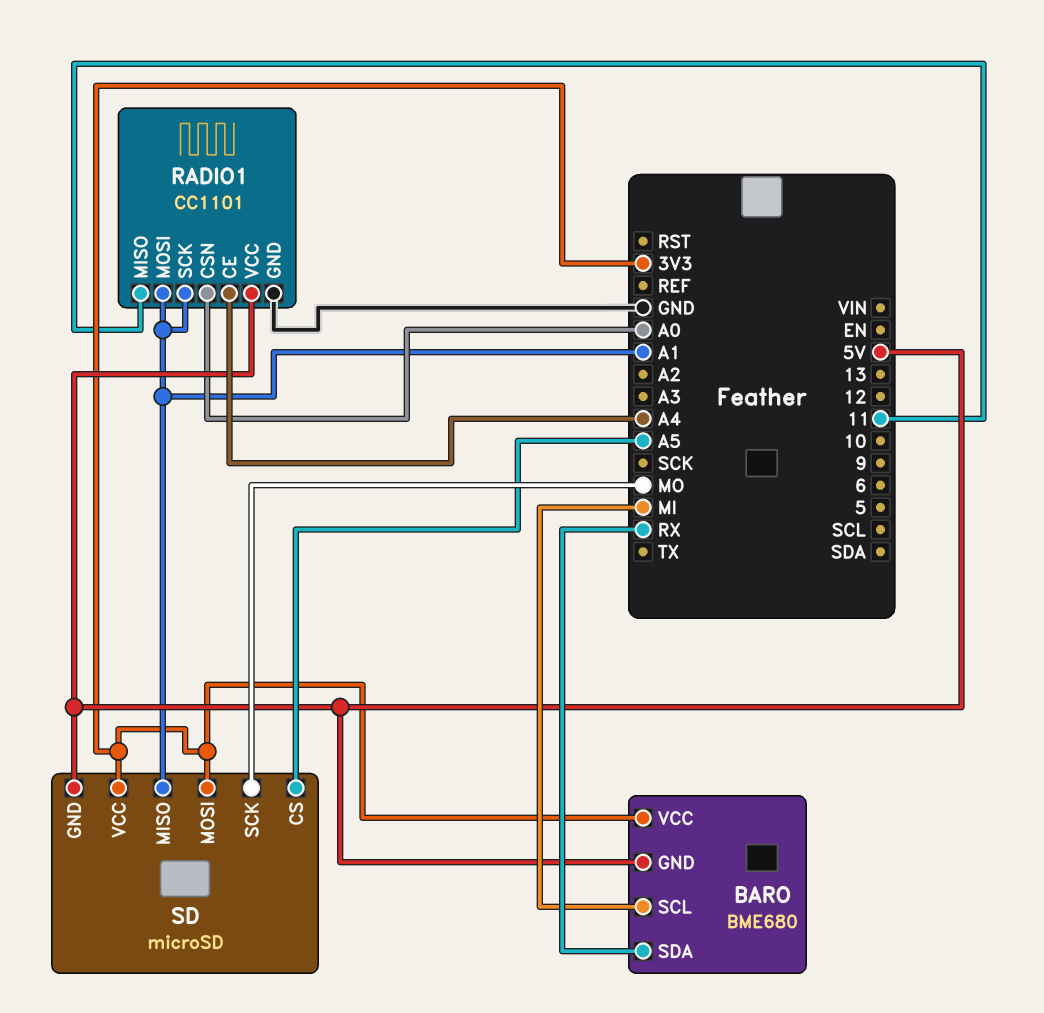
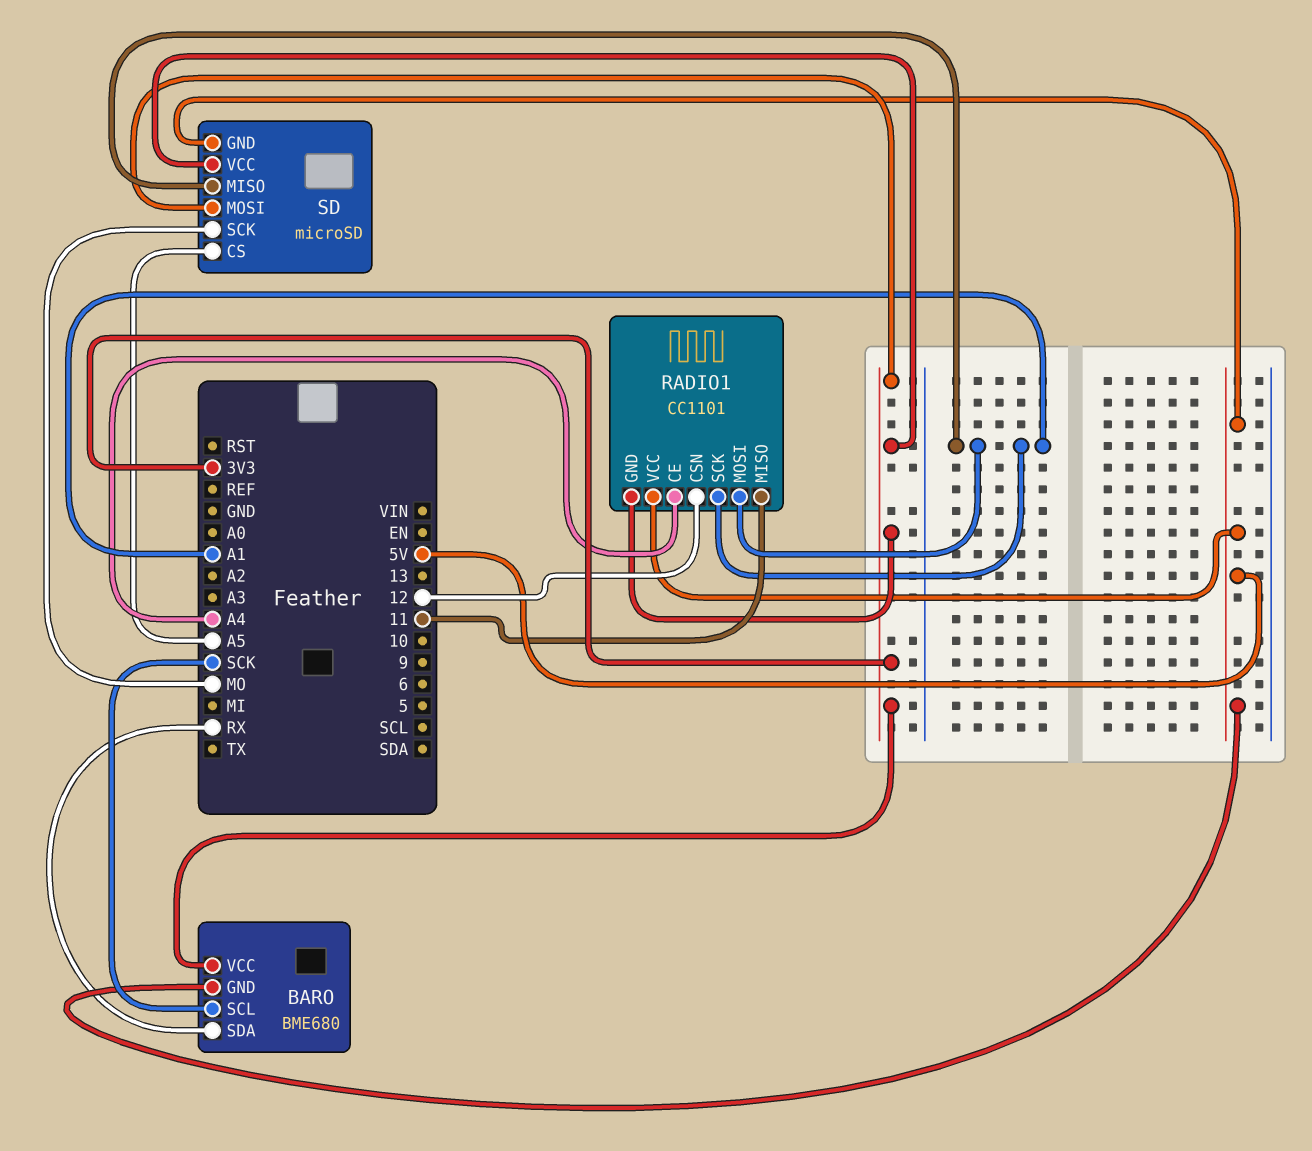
BARO pin SCL: MI -> SCK
RADIO1 pin CSN: A0 -> 12
RADIO1 pin GND: GND -> 3V3

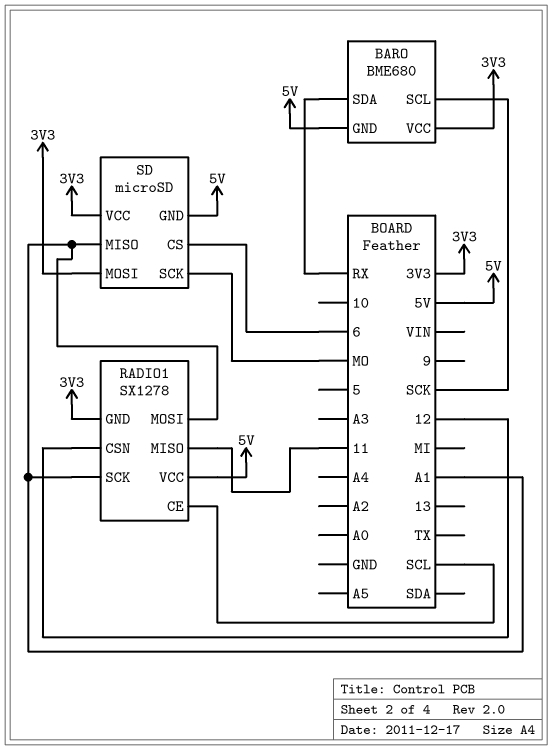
RADIO1: CC1101 -> SX1278
RADIO1 pin CE: A4 -> SCL
SD pin CS: A5 -> 6

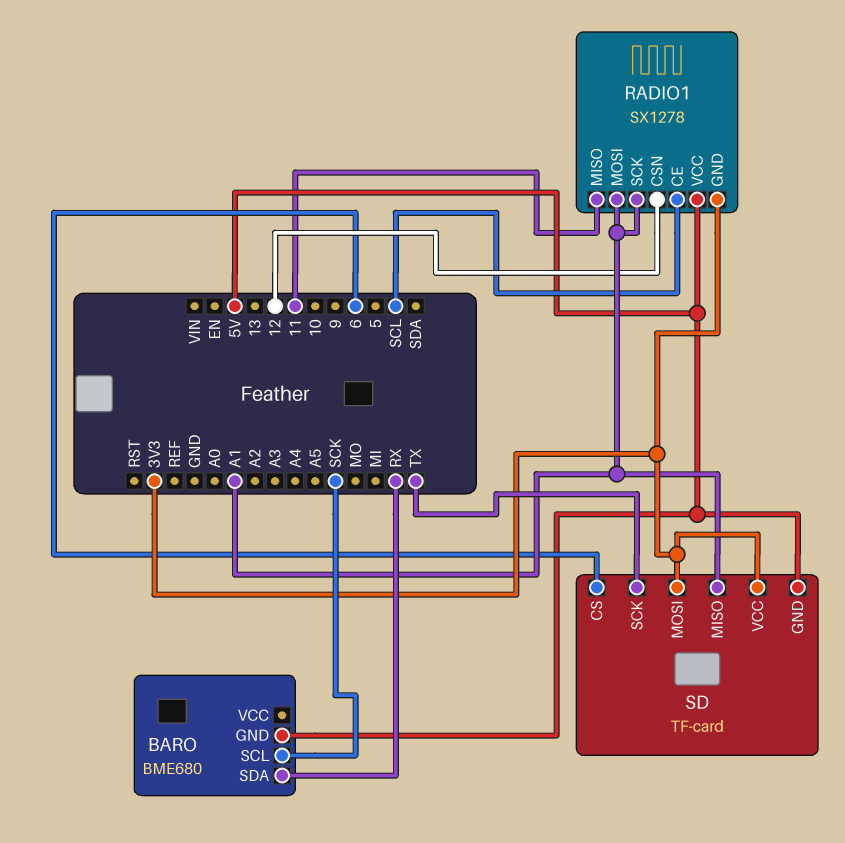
BARO pin VCC: 3V3 -> none
SD: microSD -> TF-card
SD pin SCK: MO -> TX

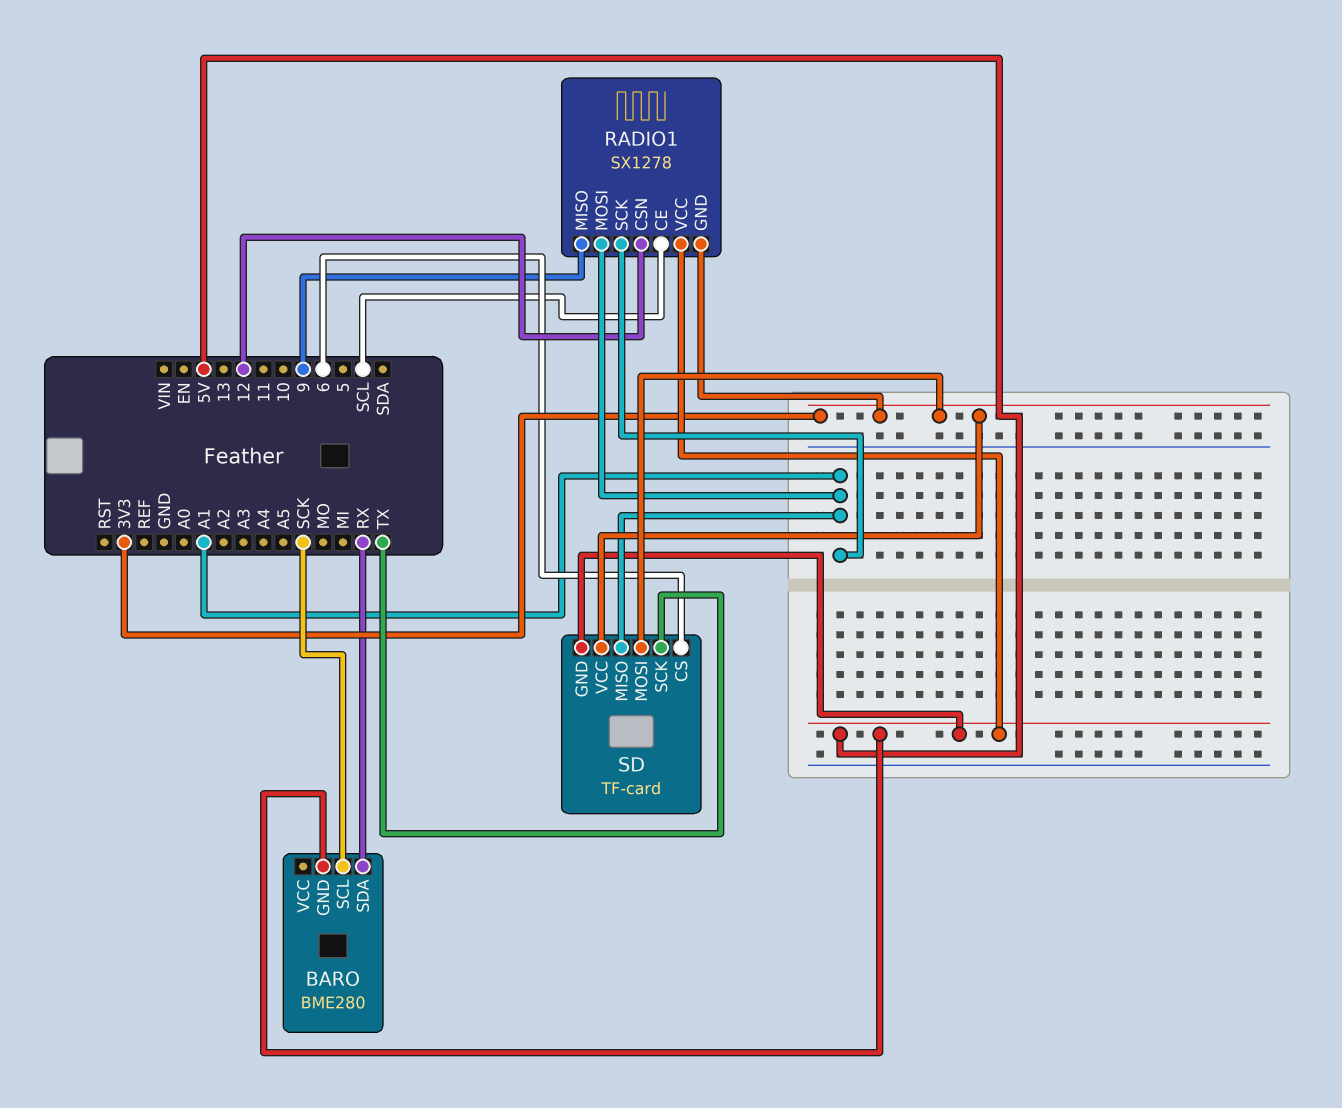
BARO: BME680 -> BME280
RADIO1 pin MISO: 11 -> 9

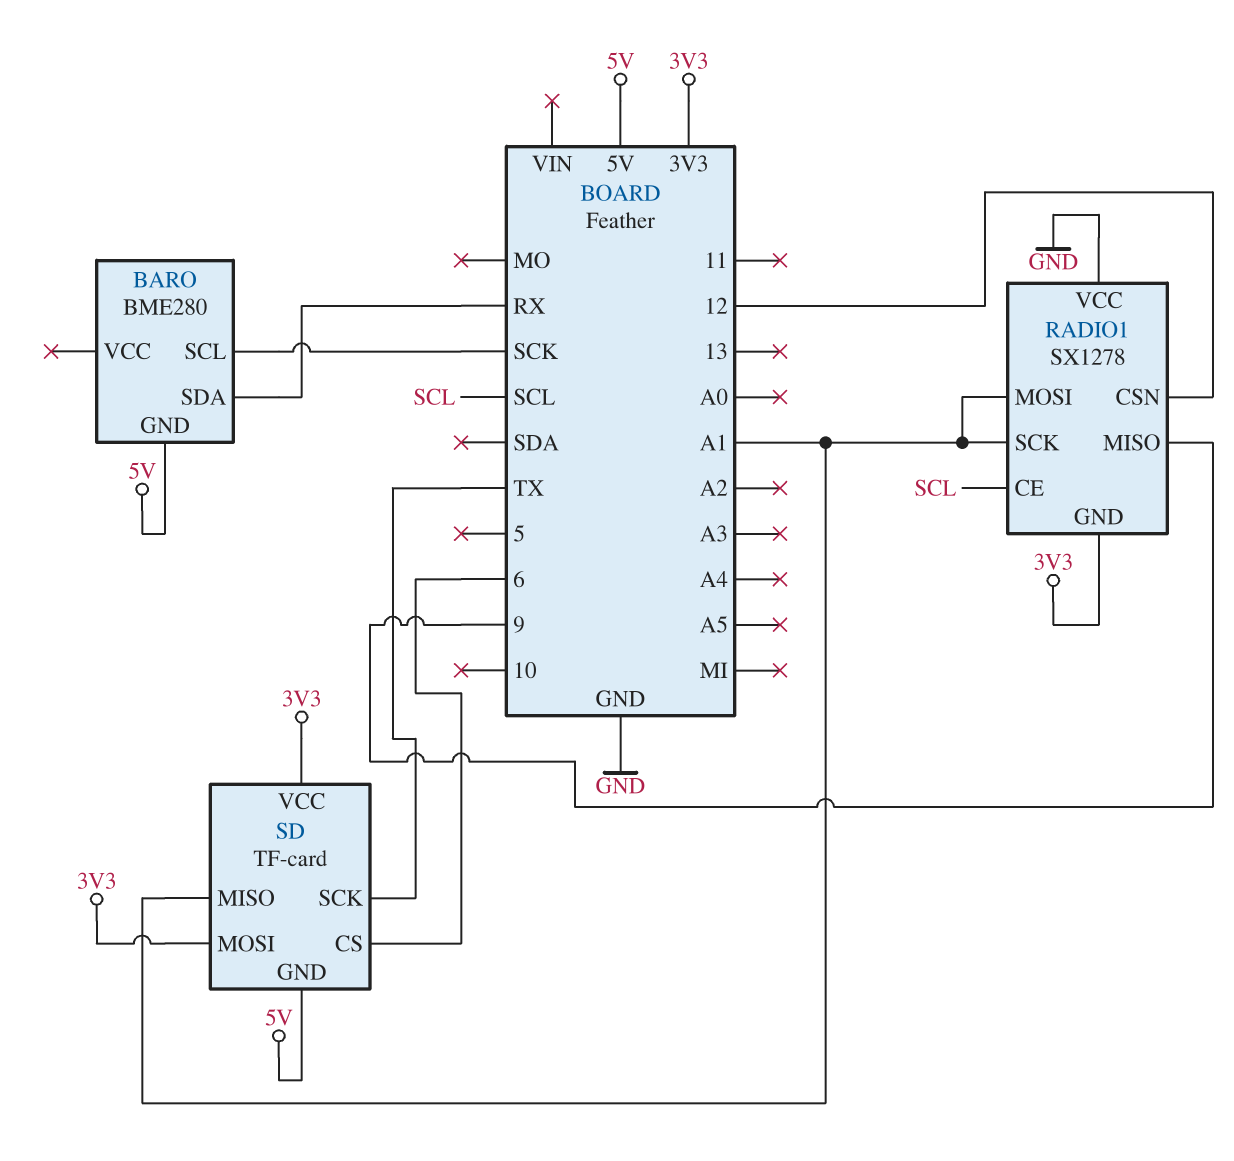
RADIO1 pin VCC: 5V -> GND

